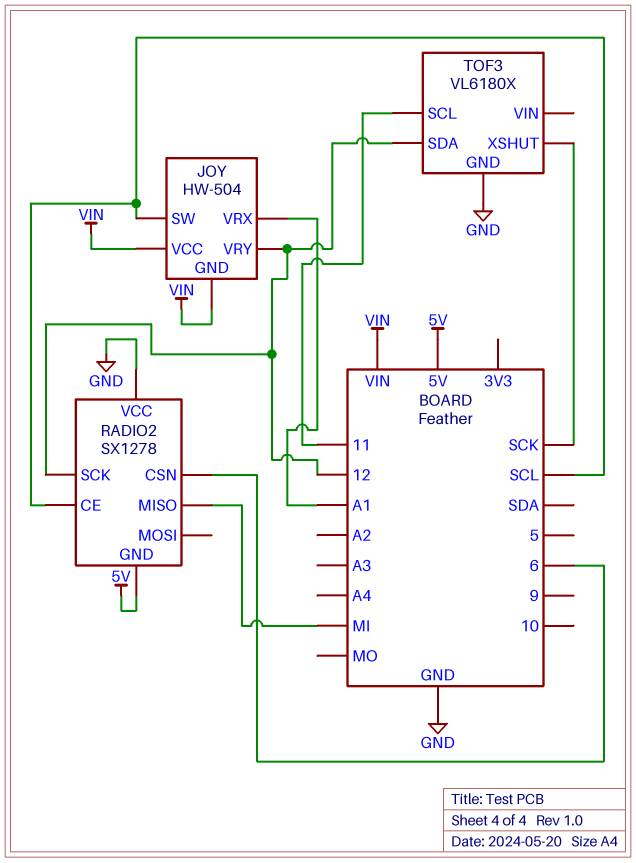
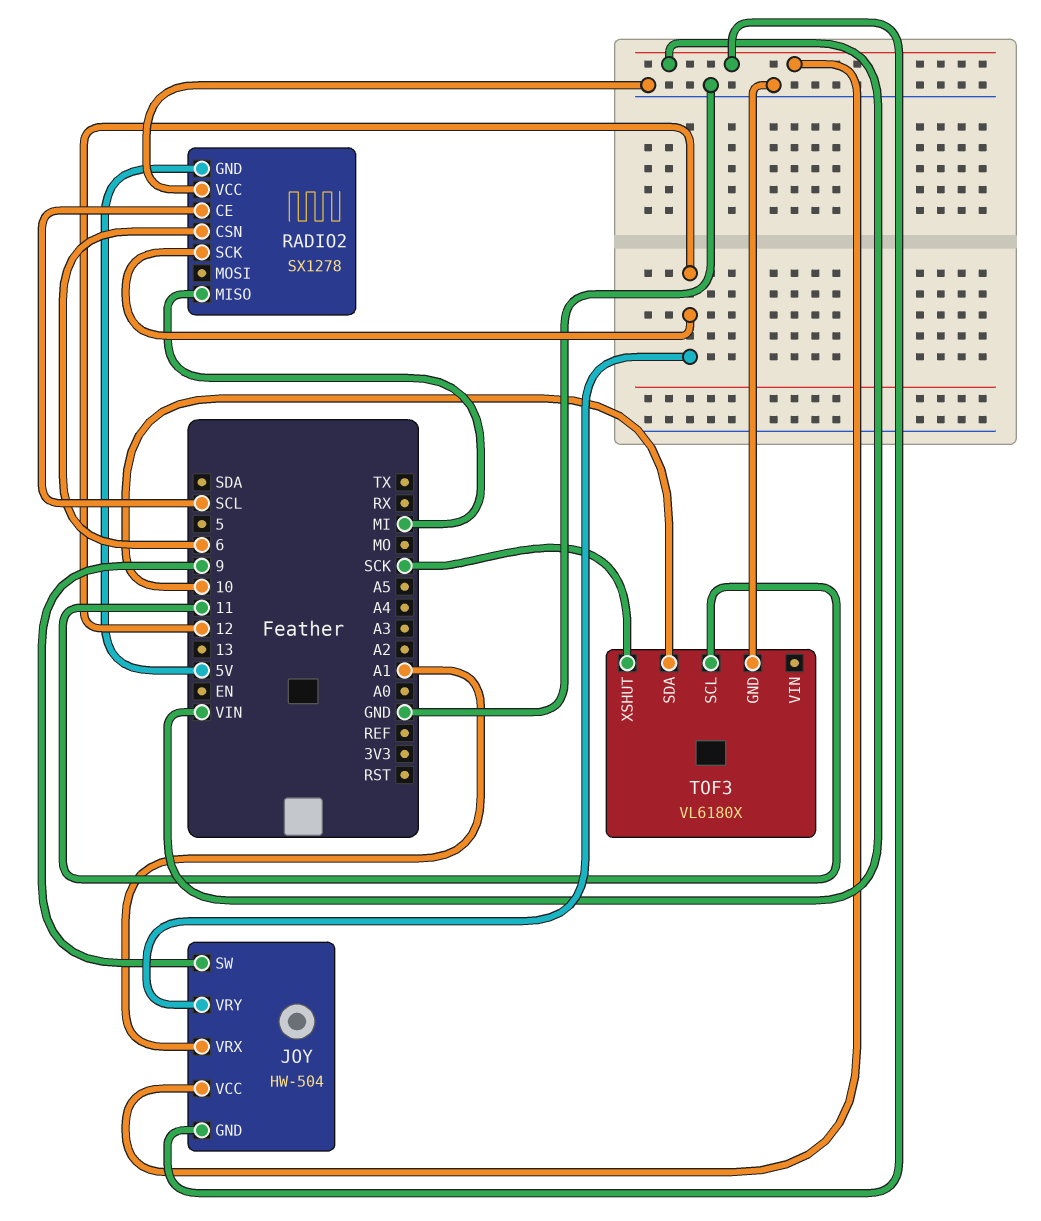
JOY pin SW: SCL -> 9
TOF3 pin SDA: 12 -> 10

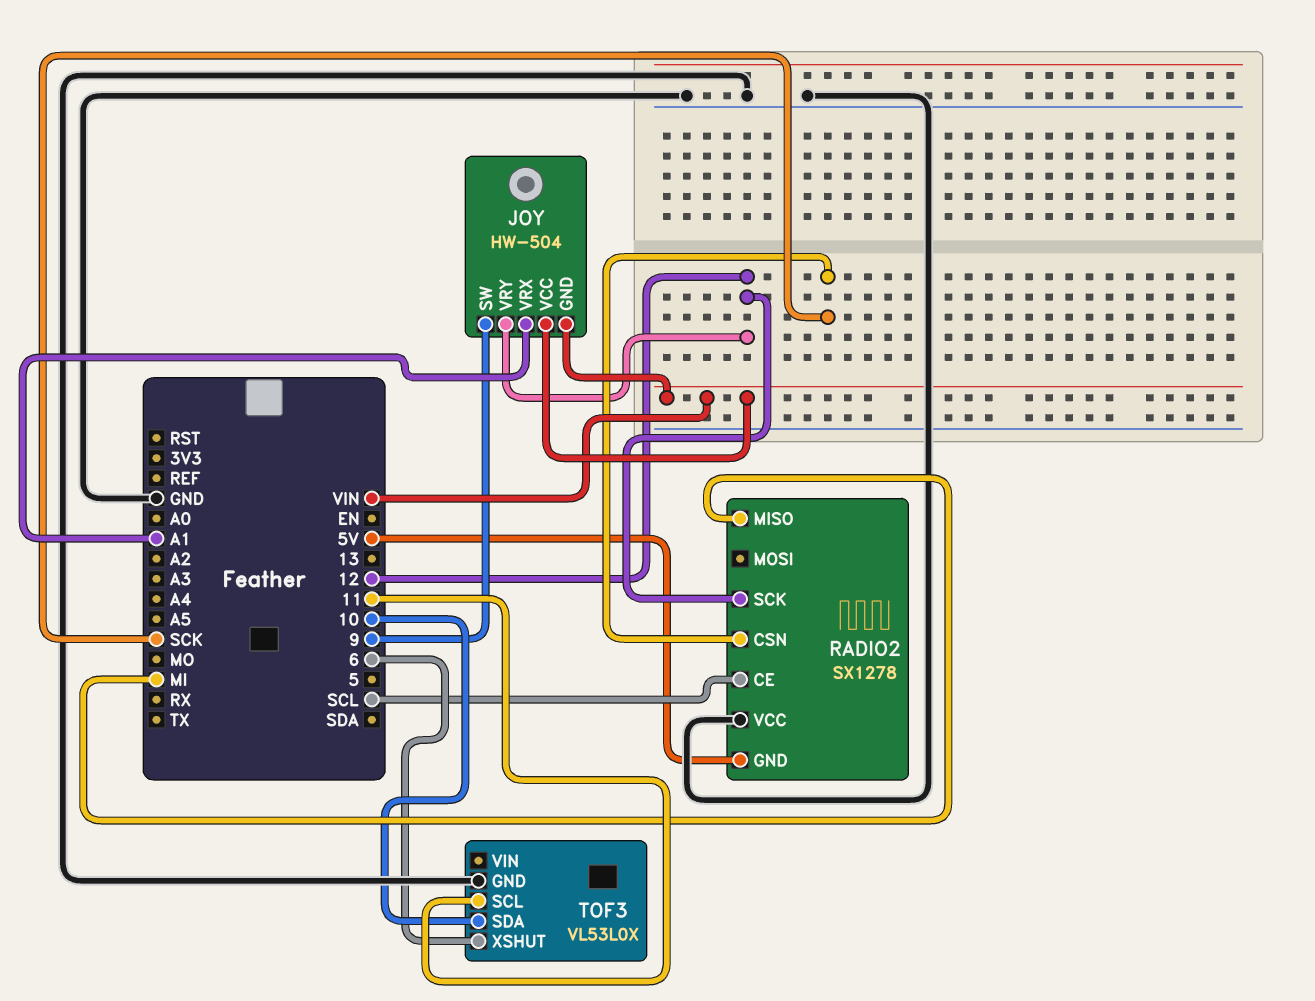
RADIO2 pin CSN: 6 -> SCK
TOF3: VL6180X -> VL53L0X
TOF3 pin XSHUT: SCK -> 6

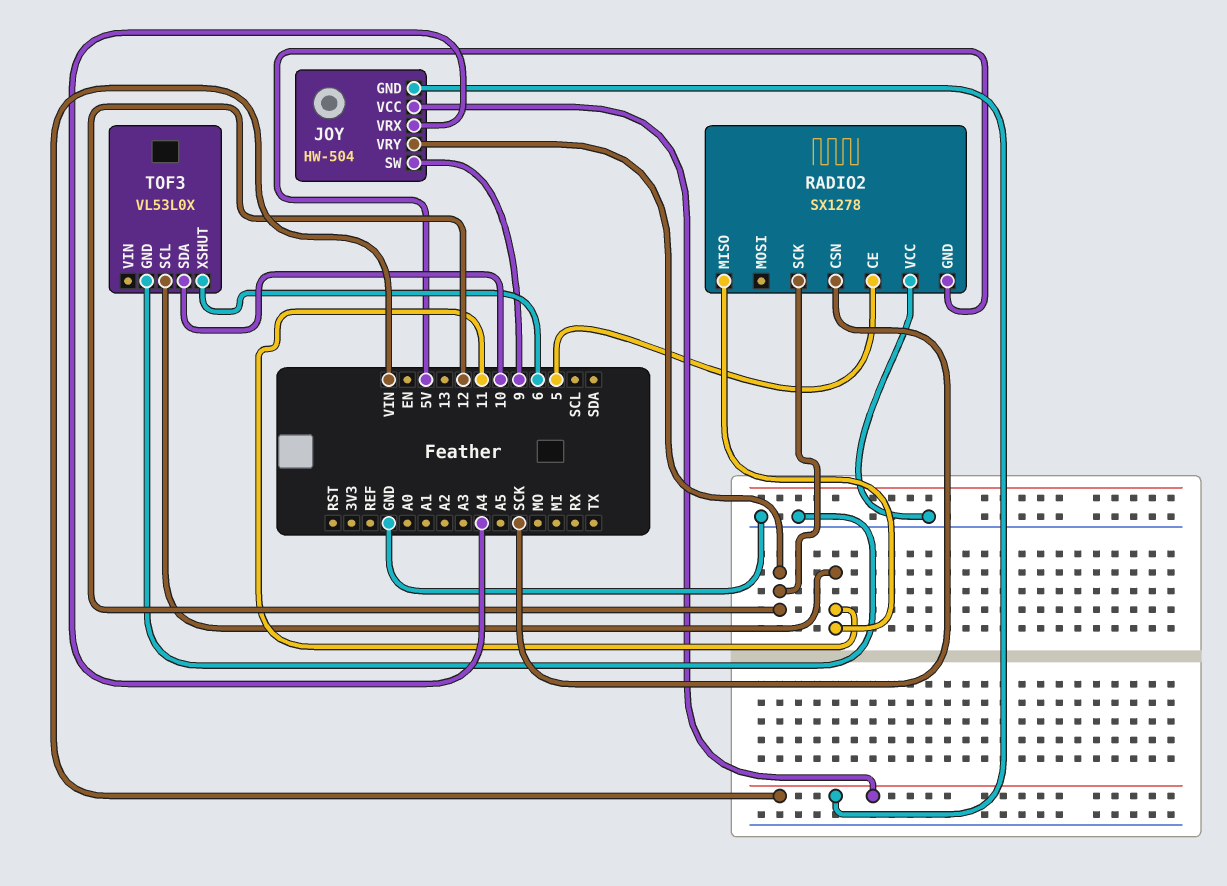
JOY pin VRX: A1 -> A4
RADIO2 pin CE: SCL -> 5
RADIO2 pin MISO: MI -> 11

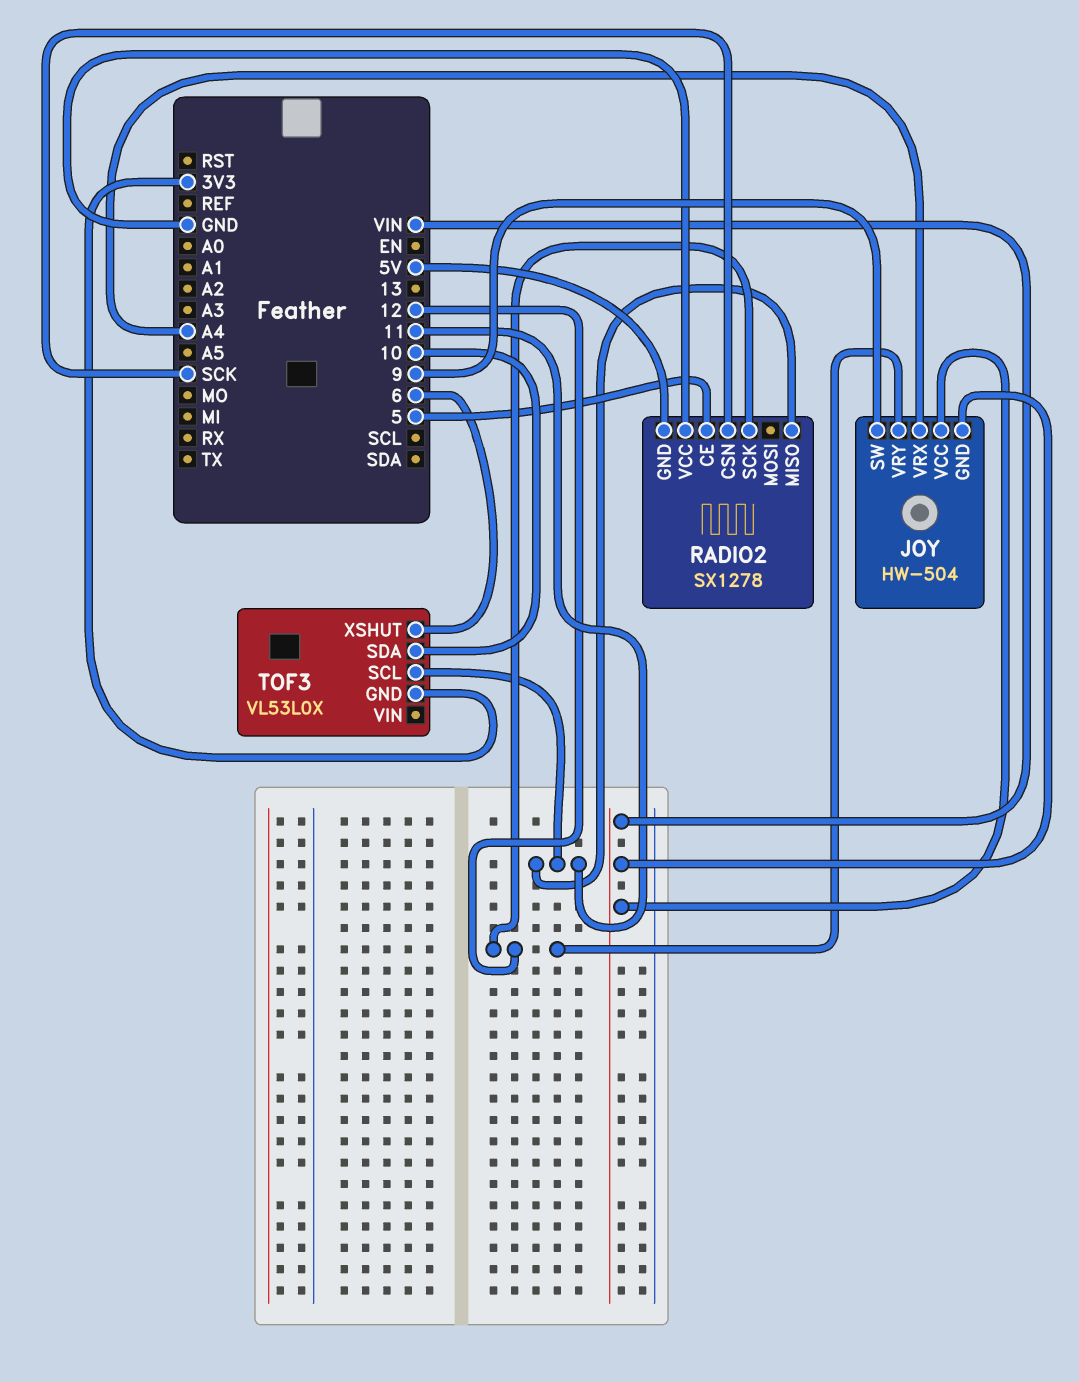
TOF3 pin GND: GND -> 3V3

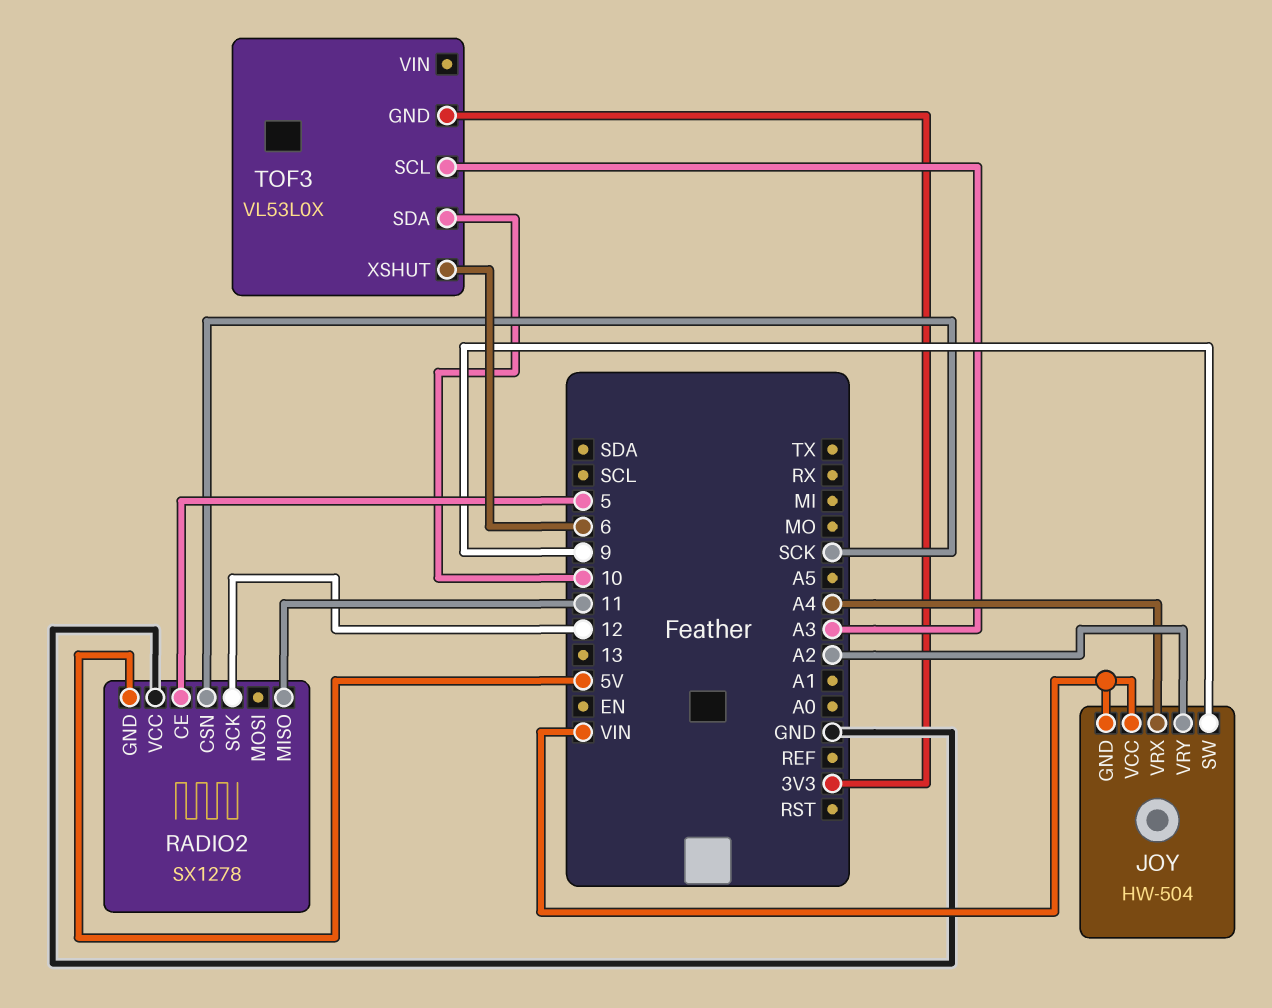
JOY pin VRY: 12 -> A2
TOF3 pin SCL: 11 -> A3

